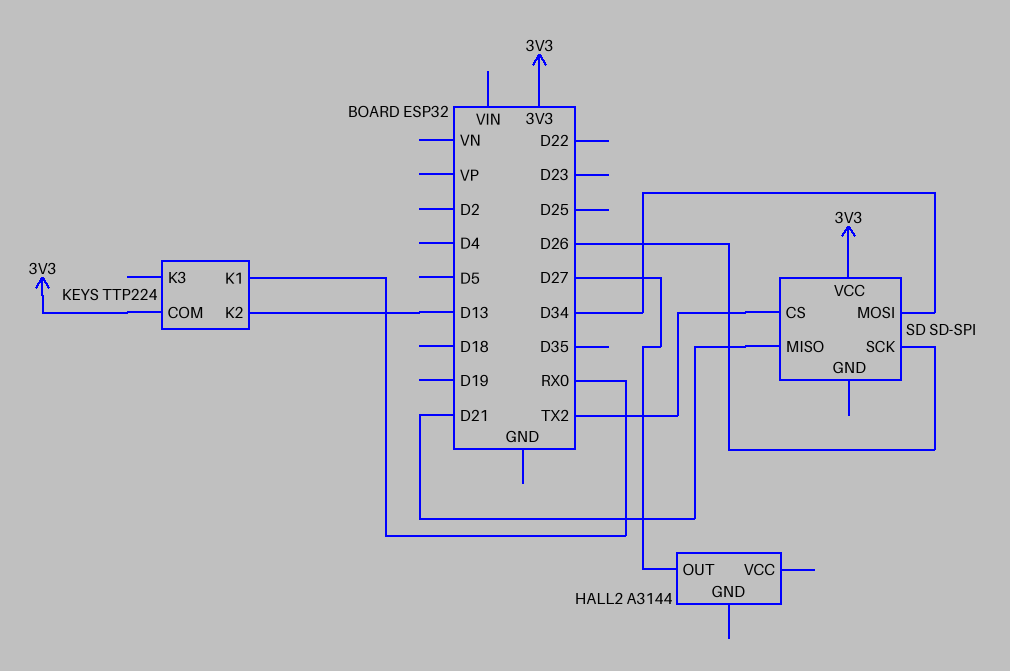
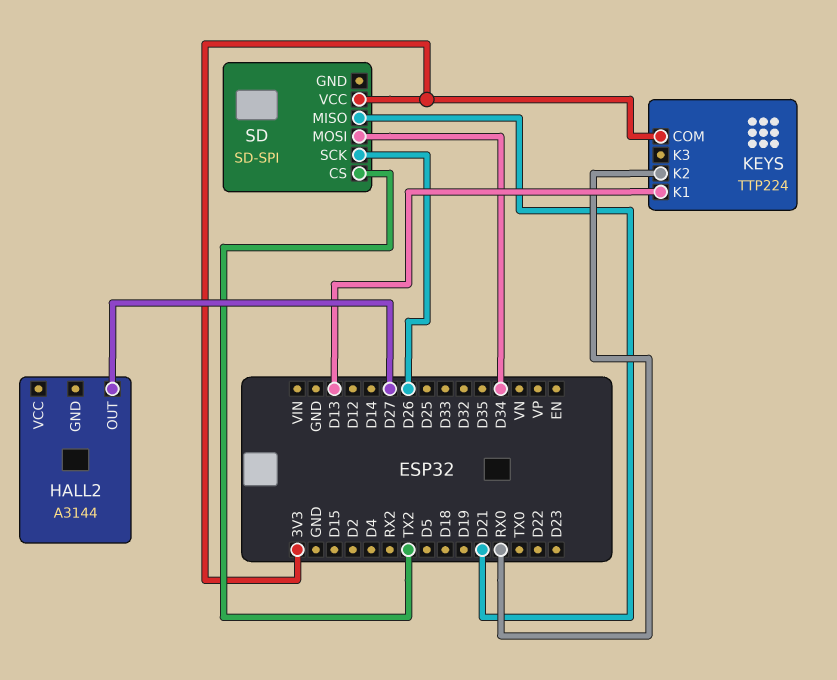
KEYS pin K1: RX0 -> D13
KEYS pin K2: D13 -> RX0

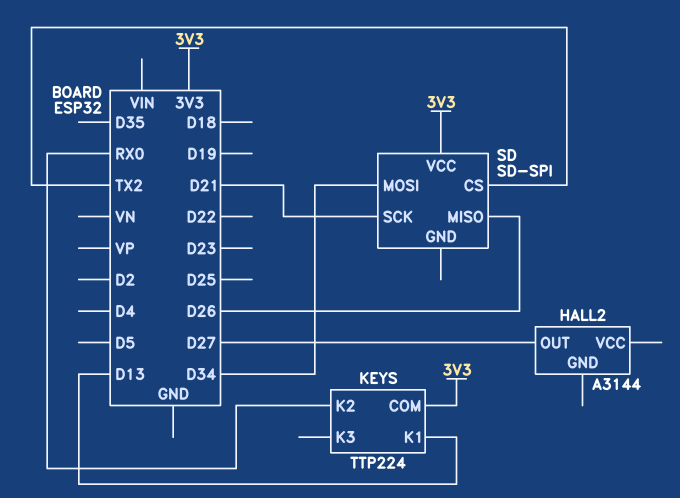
SD pin MISO: D21 -> D26
SD pin SCK: D26 -> D21

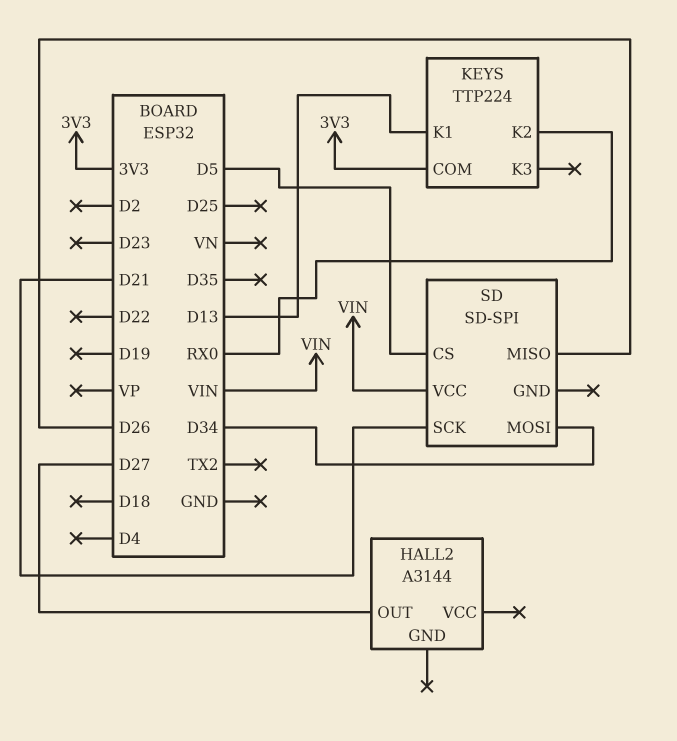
SD pin CS: TX2 -> D5
SD pin VCC: 3V3 -> VIN

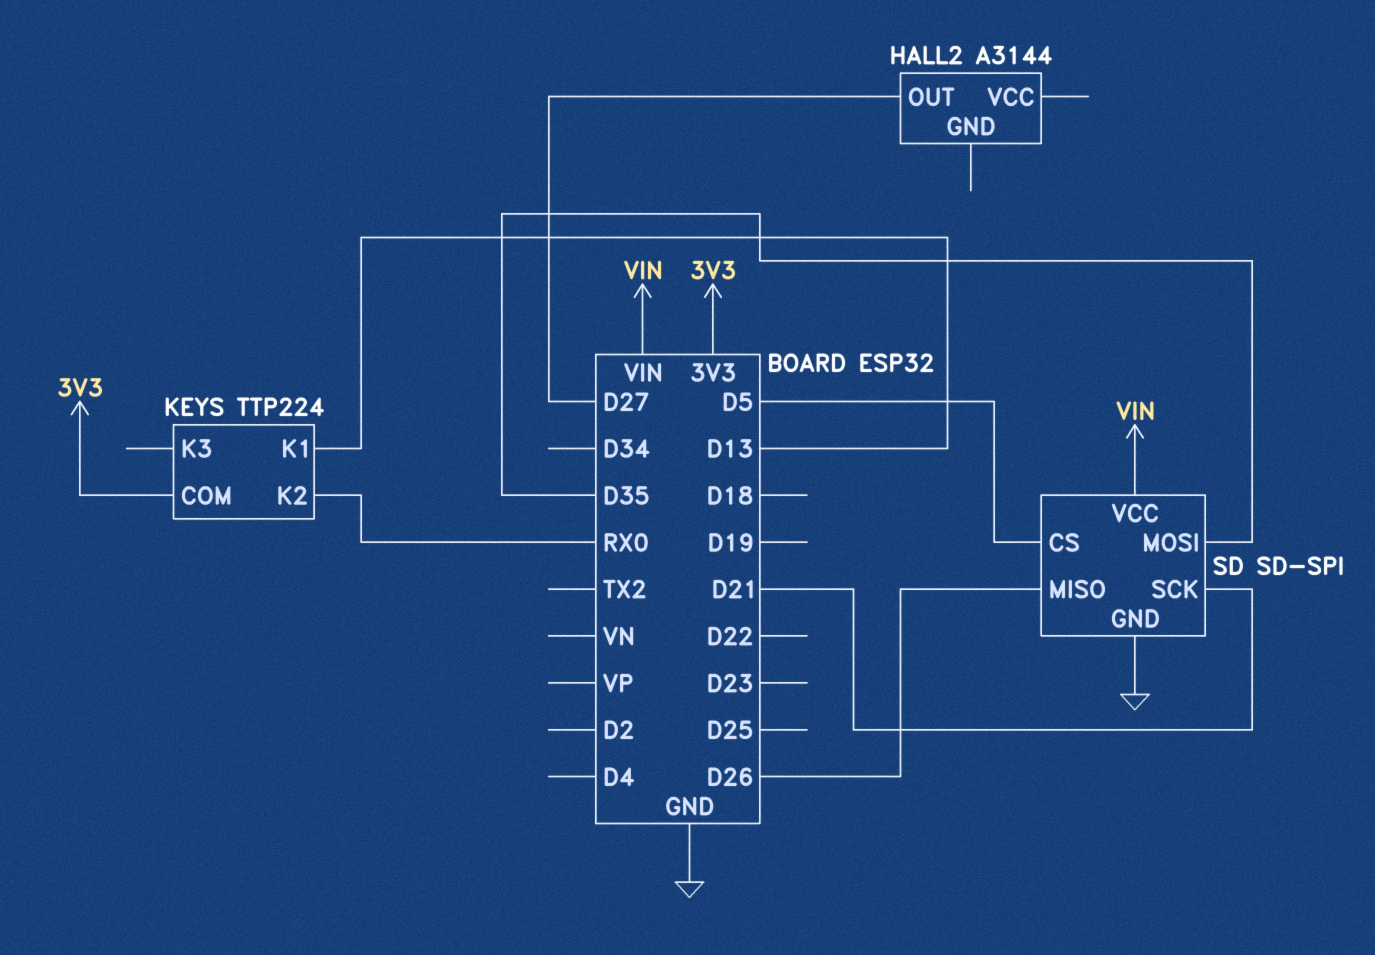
SD pin GND: none -> GND
SD pin MOSI: D34 -> D35

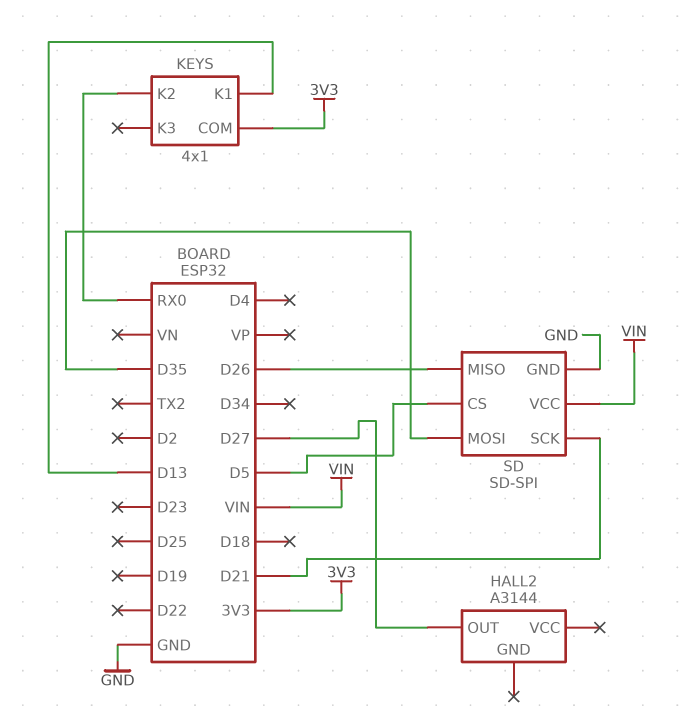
KEYS: TTP224 -> 4x1

